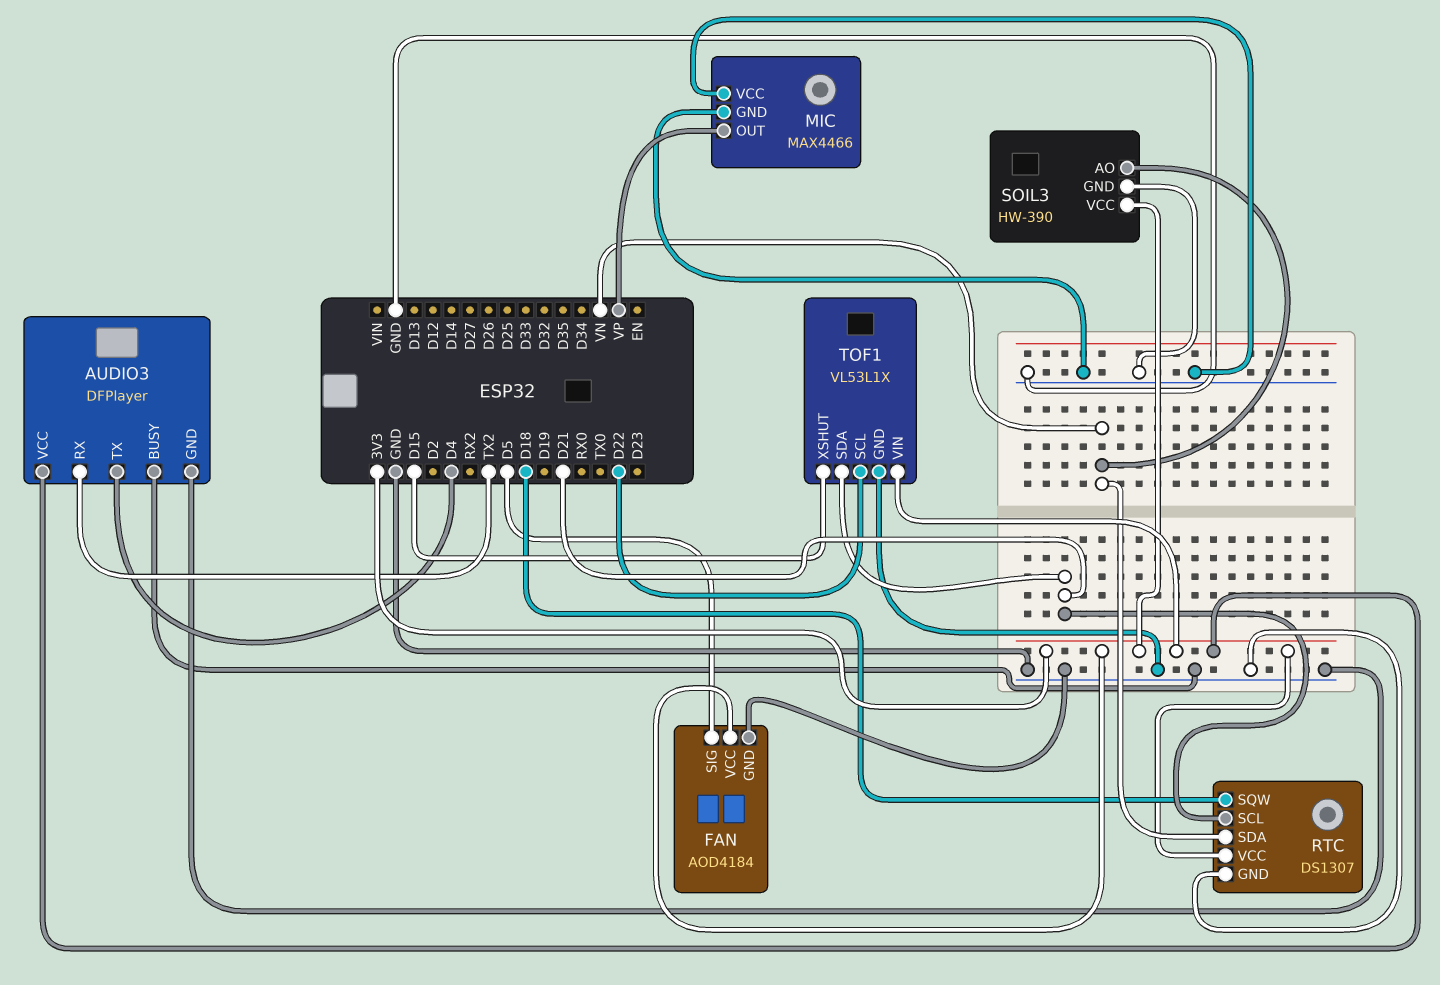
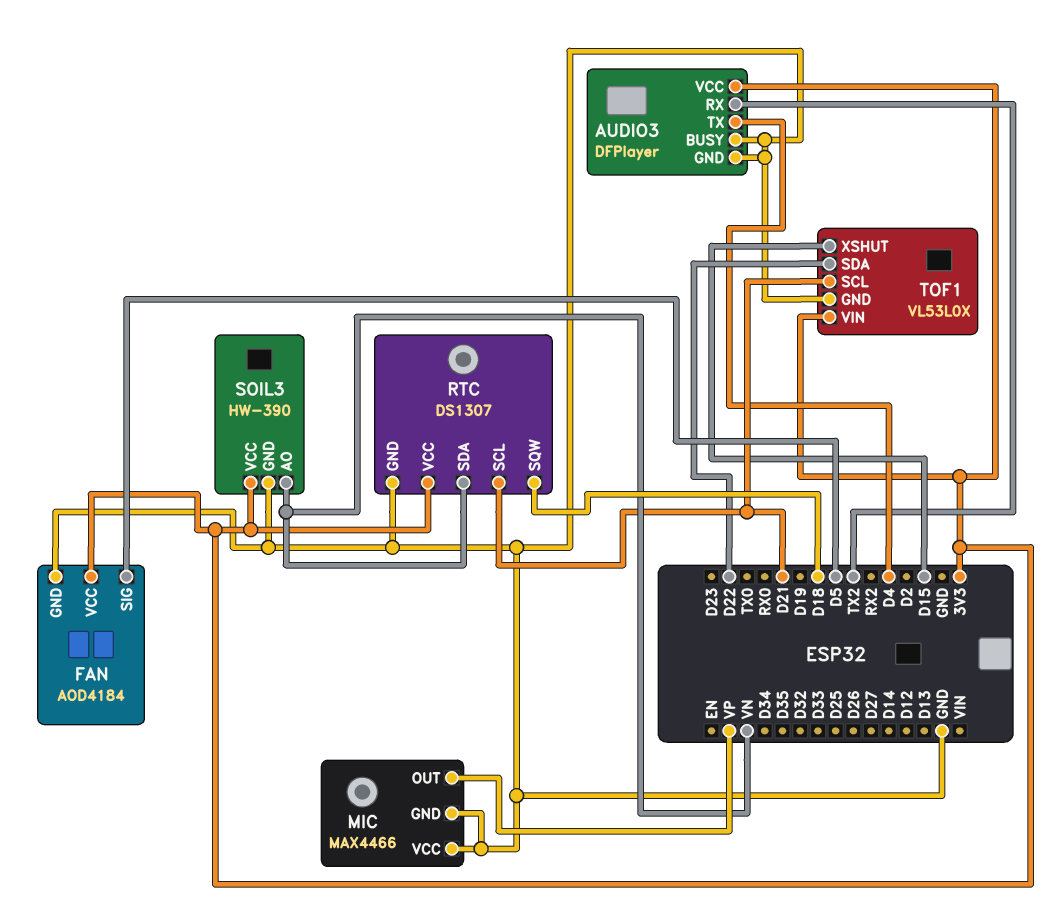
TOF1: VL53L1X -> VL53L0X
TOF1 pin SCL: D22 -> D21
TOF1 pin SDA: D21 -> D22

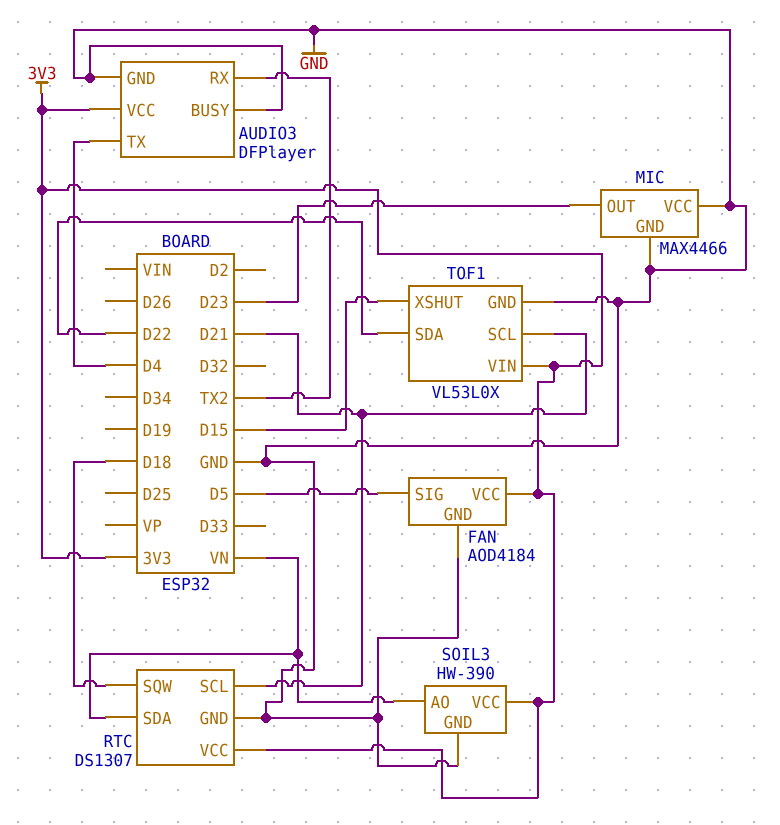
MIC pin OUT: VP -> D23

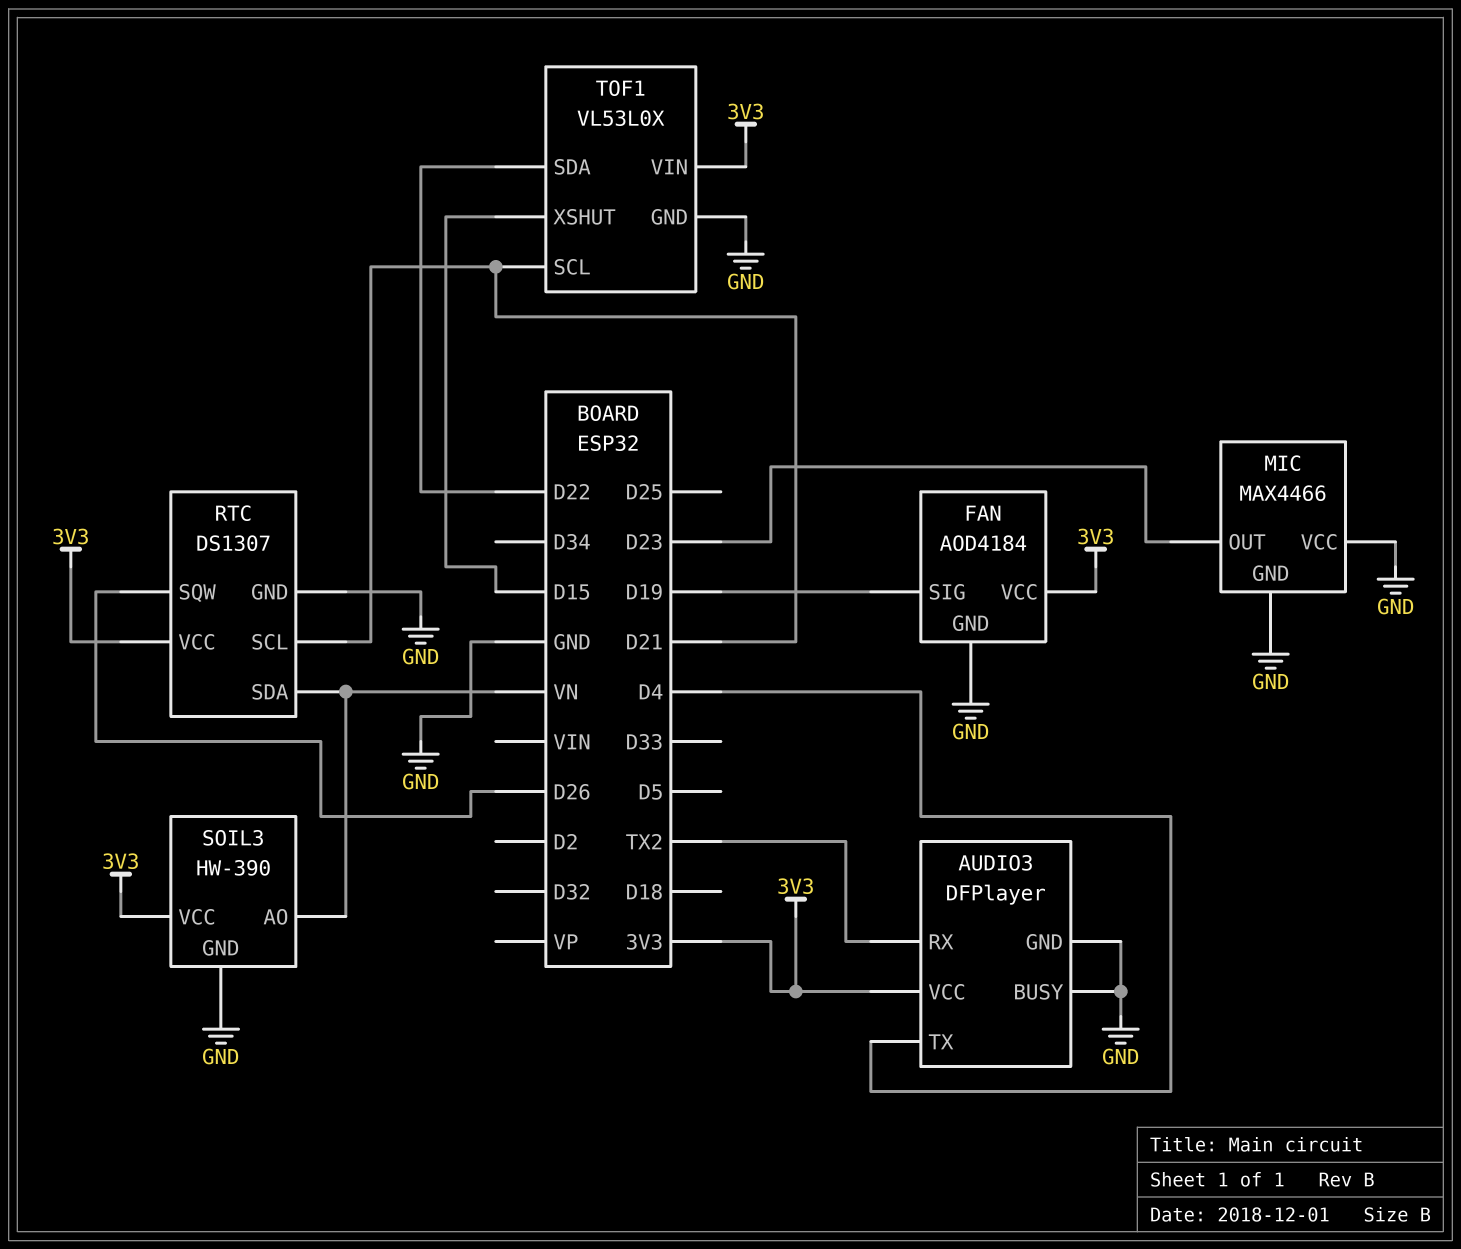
FAN pin SIG: D5 -> D19
RTC pin SQW: D18 -> D26

